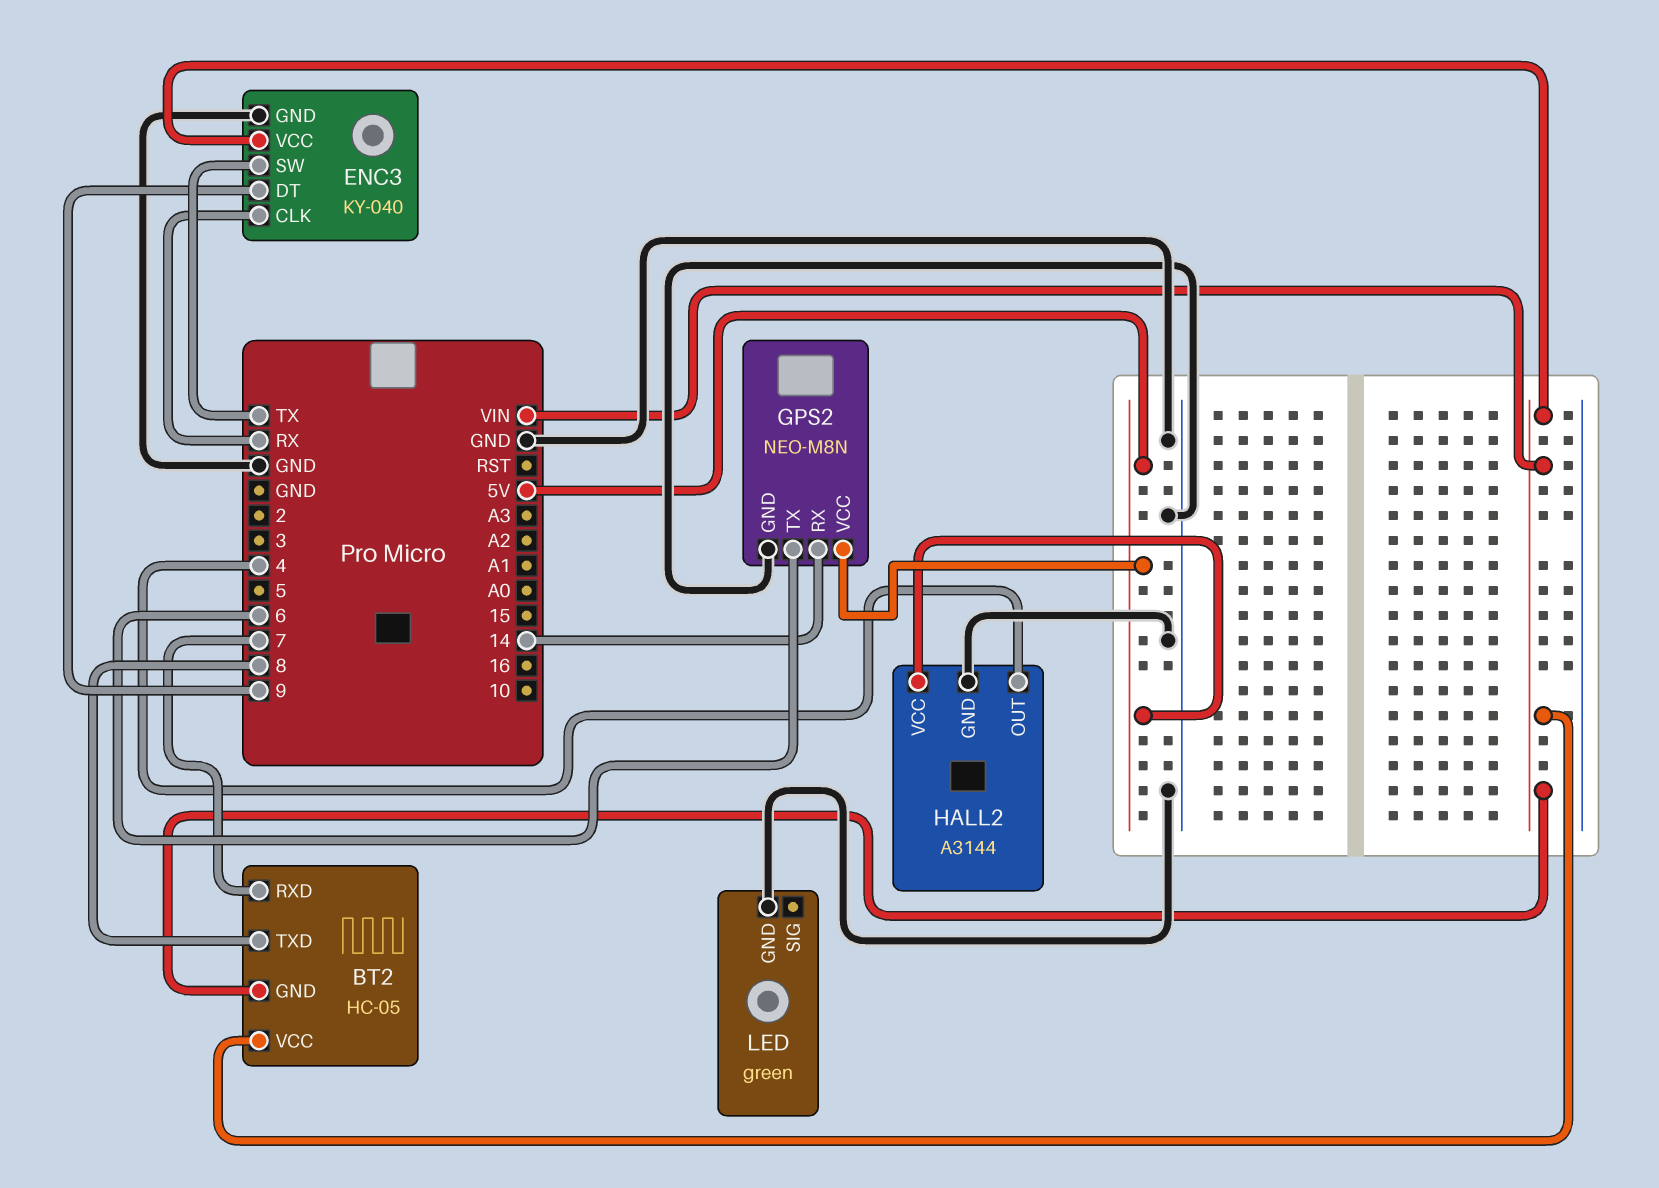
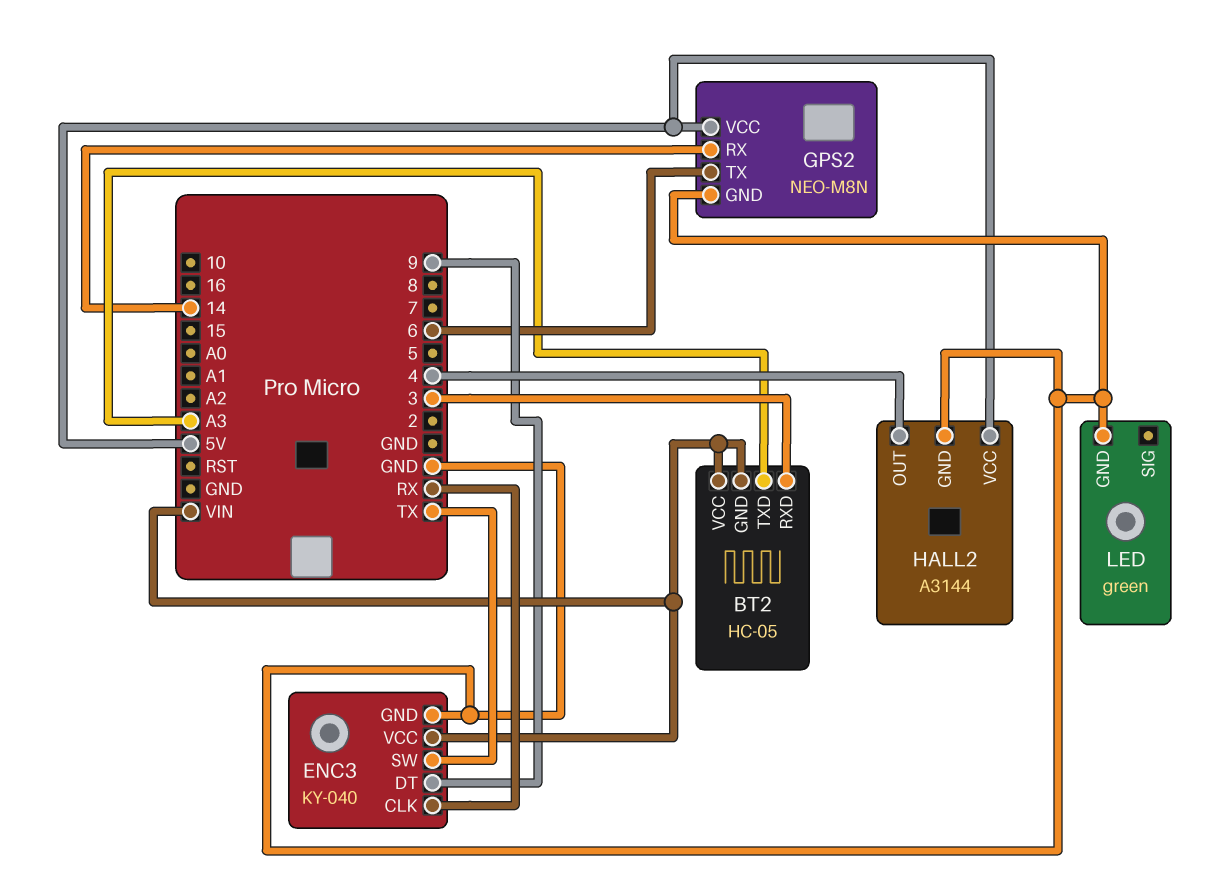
BT2 pin RXD: 7 -> 3
BT2 pin TXD: 8 -> A3

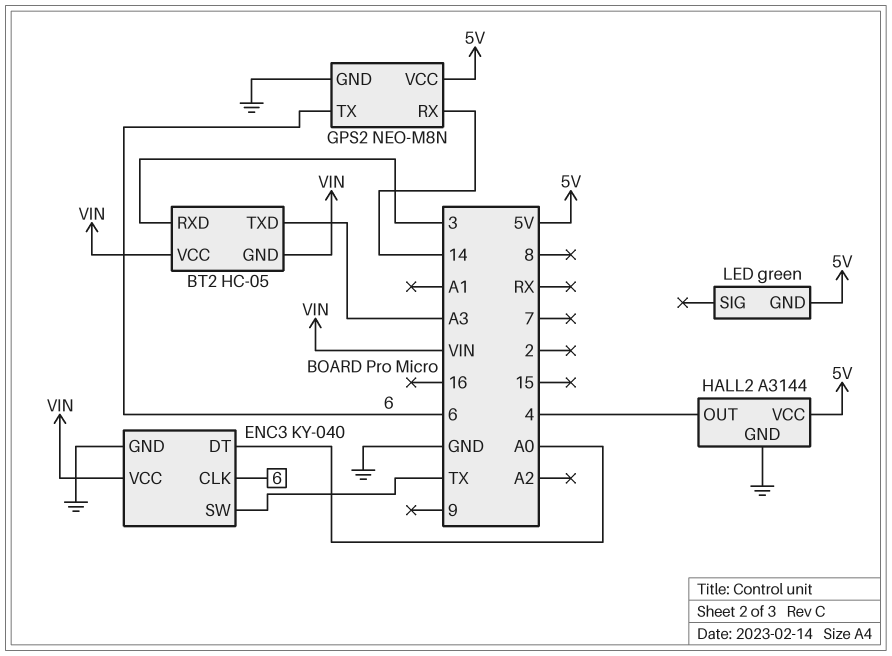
ENC3 pin CLK: RX -> 6
ENC3 pin DT: 9 -> A0
LED pin GND: GND -> 5V

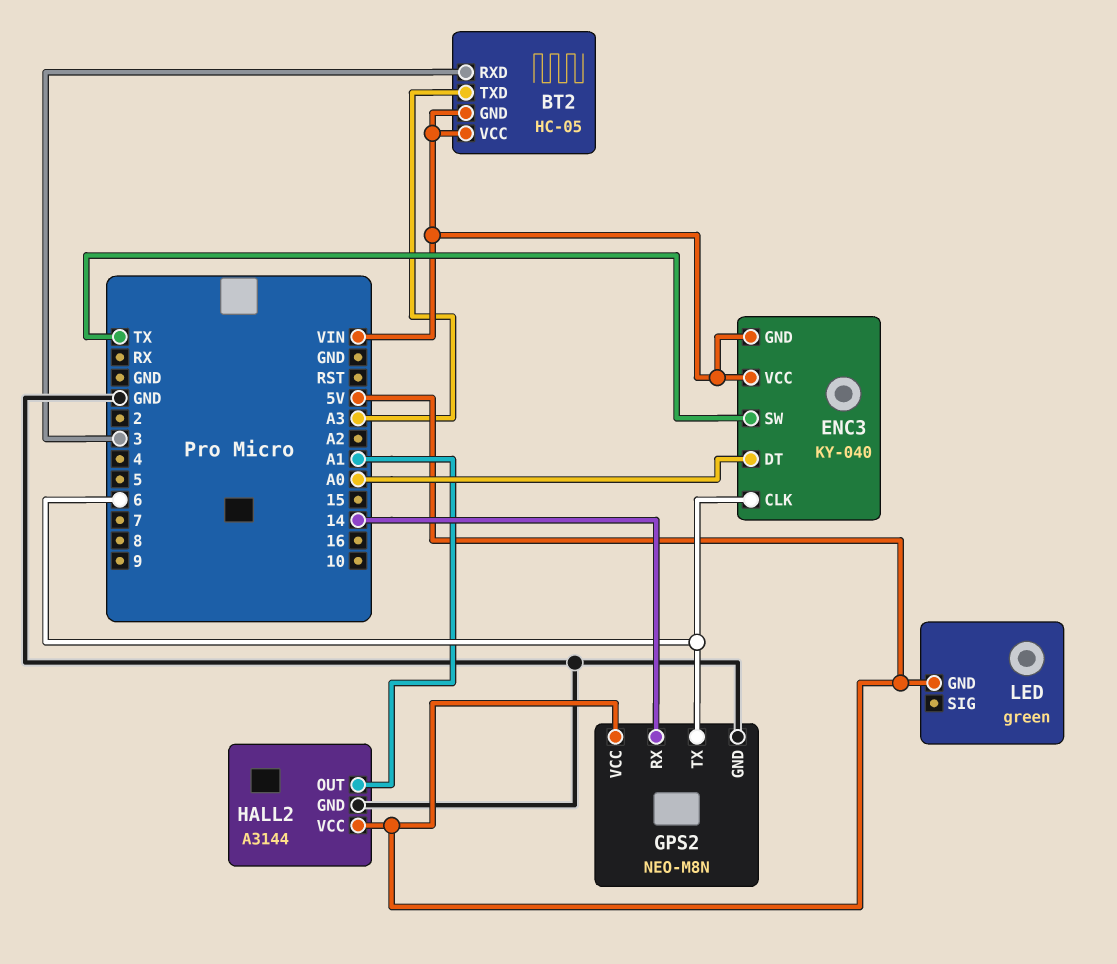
ENC3 pin GND: GND -> VIN
HALL2 pin OUT: 4 -> A1

